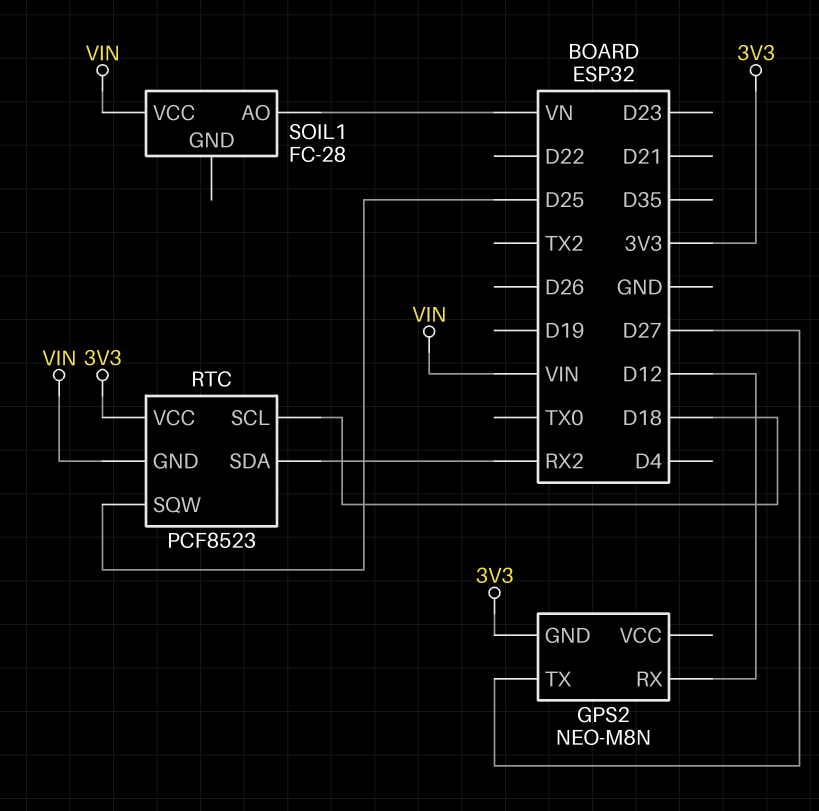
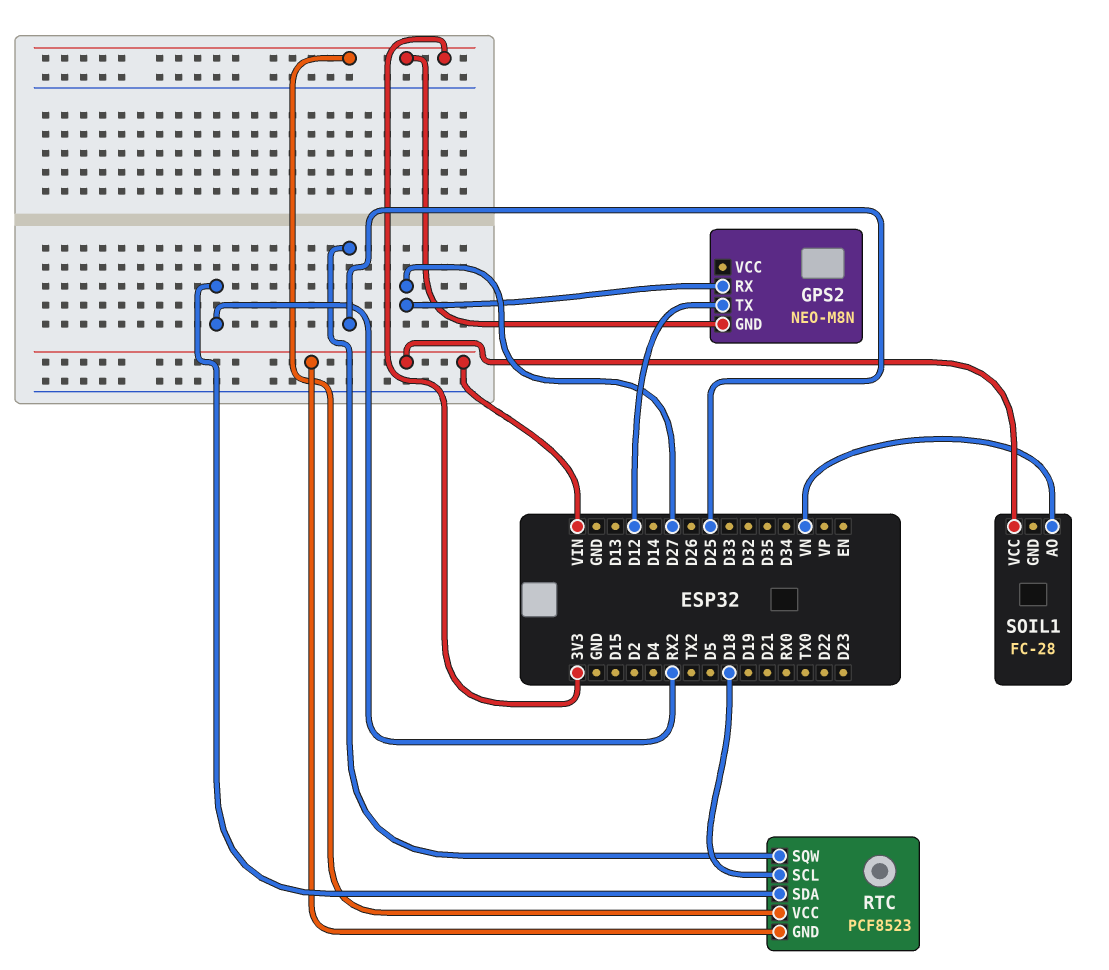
GPS2 pin RX: D12 -> D27
GPS2 pin TX: D27 -> D12

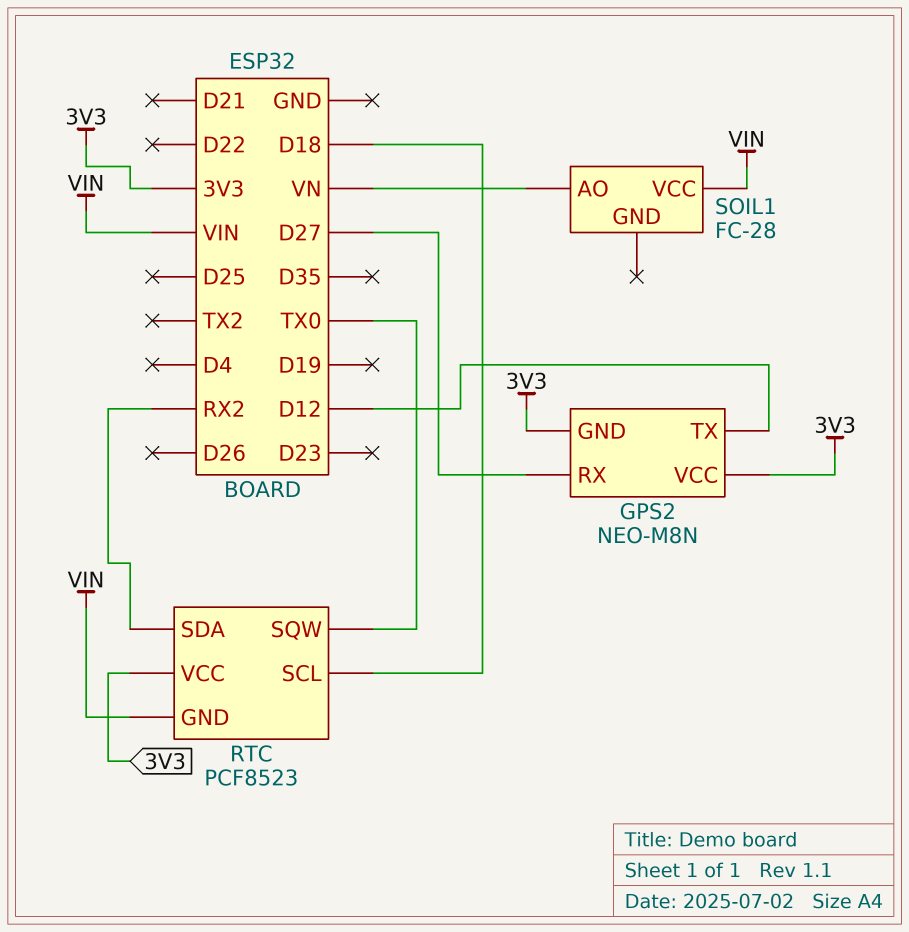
GPS2 pin VCC: none -> 3V3
RTC pin SQW: D25 -> TX0

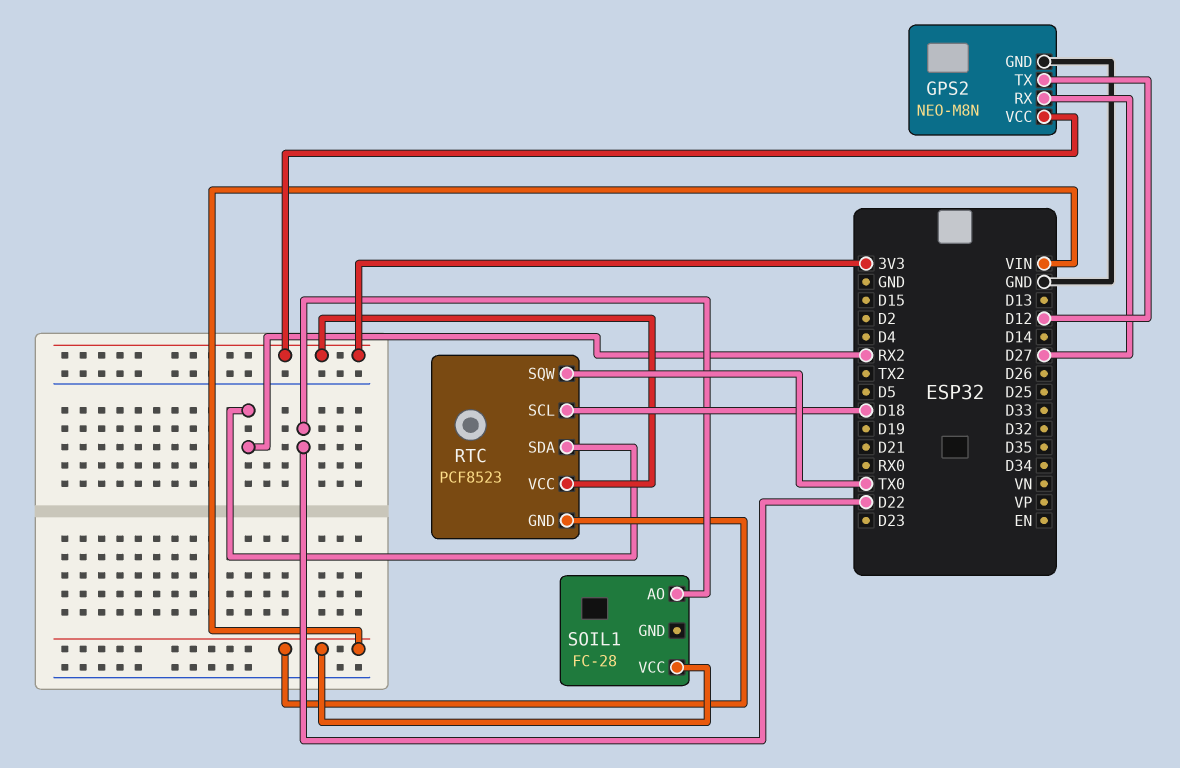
GPS2 pin GND: 3V3 -> GND
SOIL1 pin AO: VN -> D22

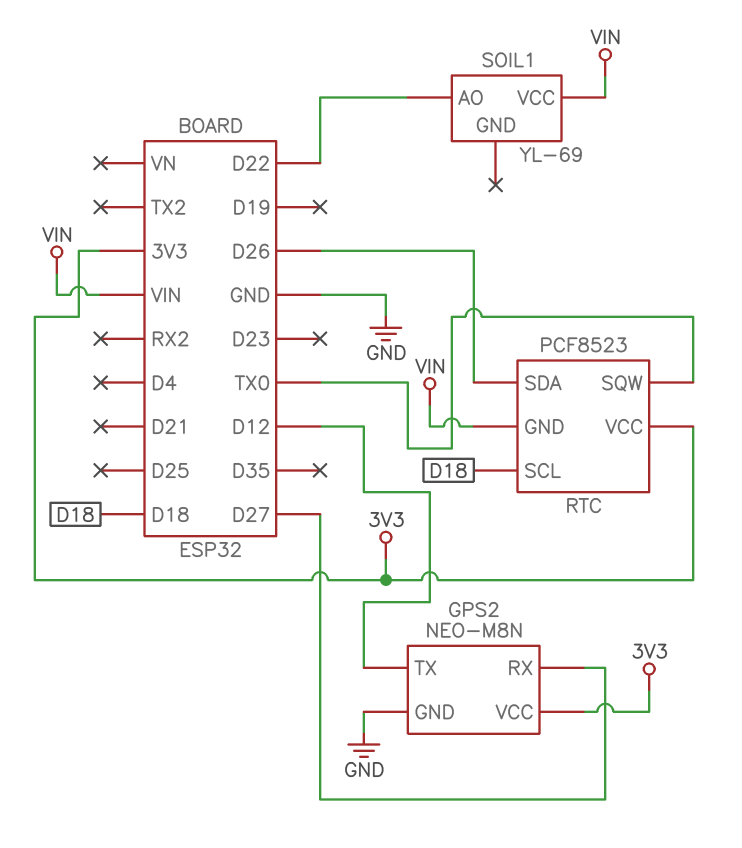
RTC pin SDA: RX2 -> D26
SOIL1: FC-28 -> YL-69

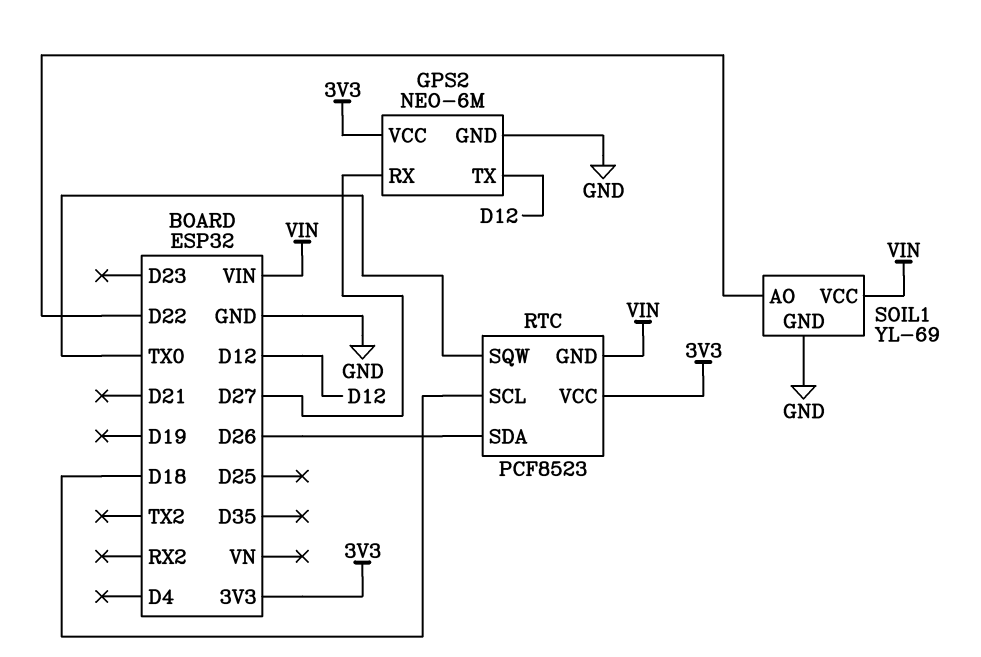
GPS2: NEO-M8N -> NEO-6M
SOIL1 pin GND: none -> GND

